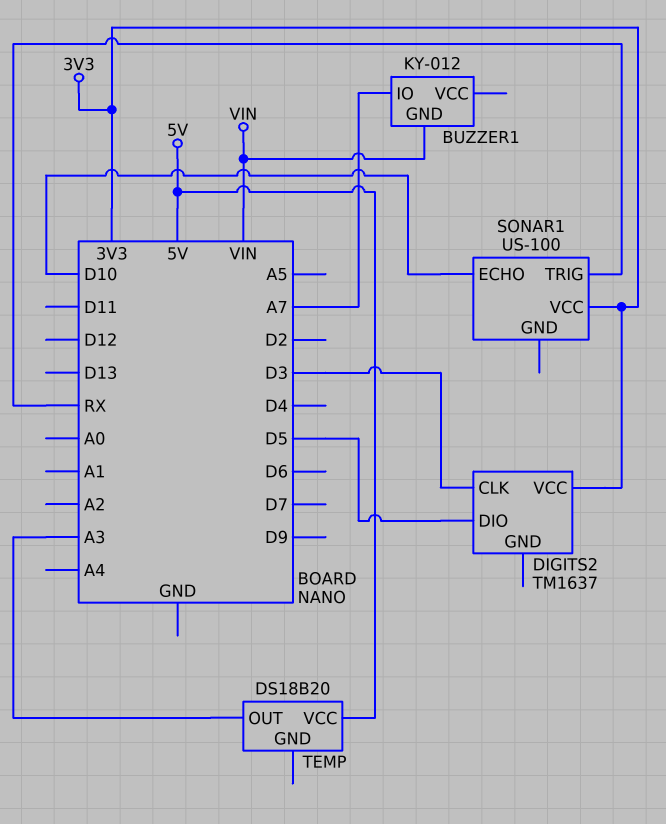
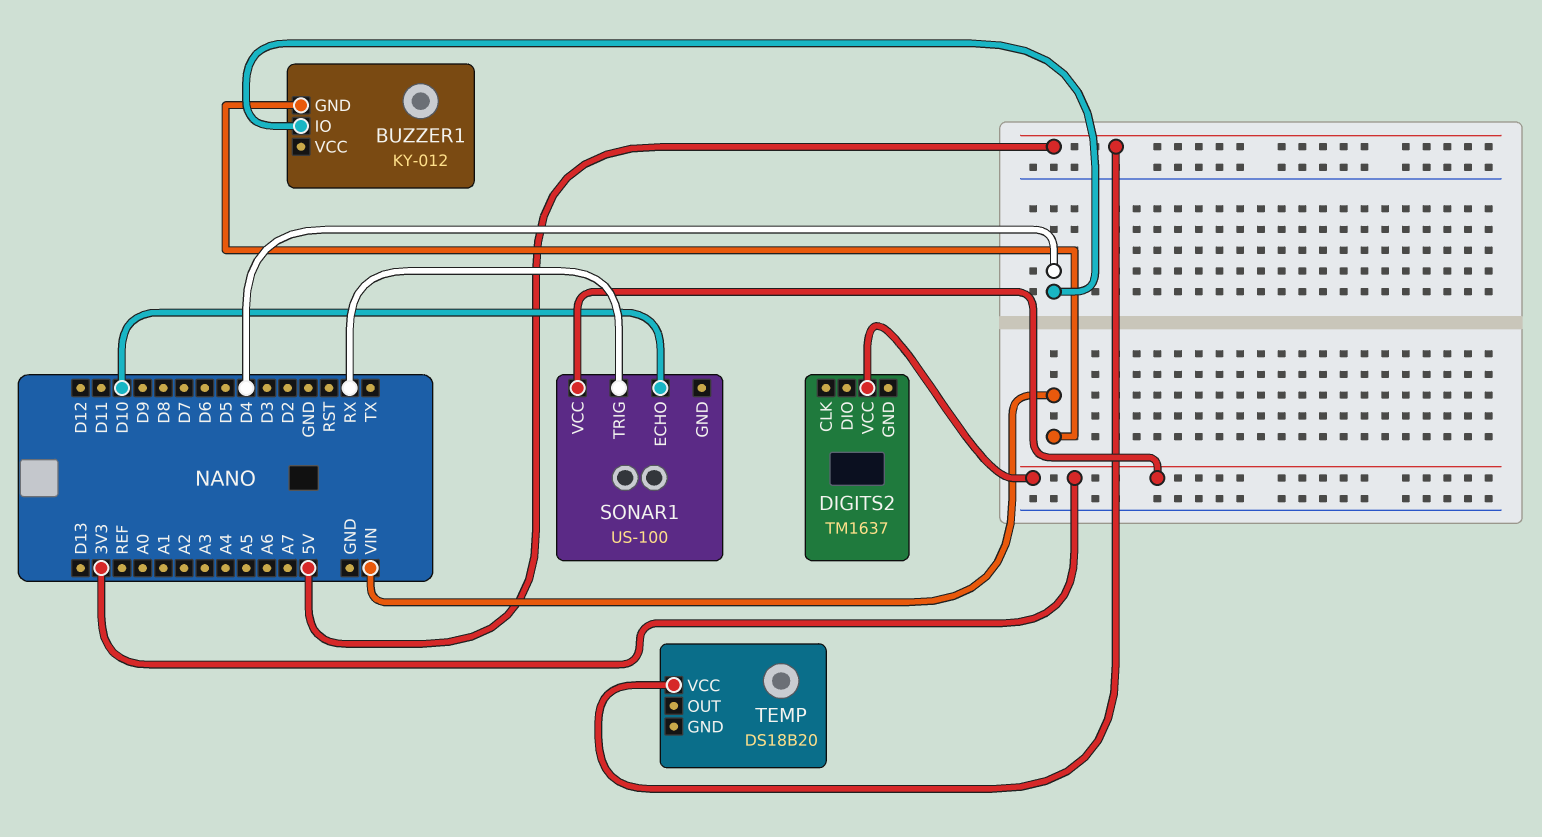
BUZZER1 pin IO: A7 -> D4
DIGITS2 pin CLK: D3 -> none
DIGITS2 pin DIO: D5 -> none
TEMP pin OUT: A3 -> none

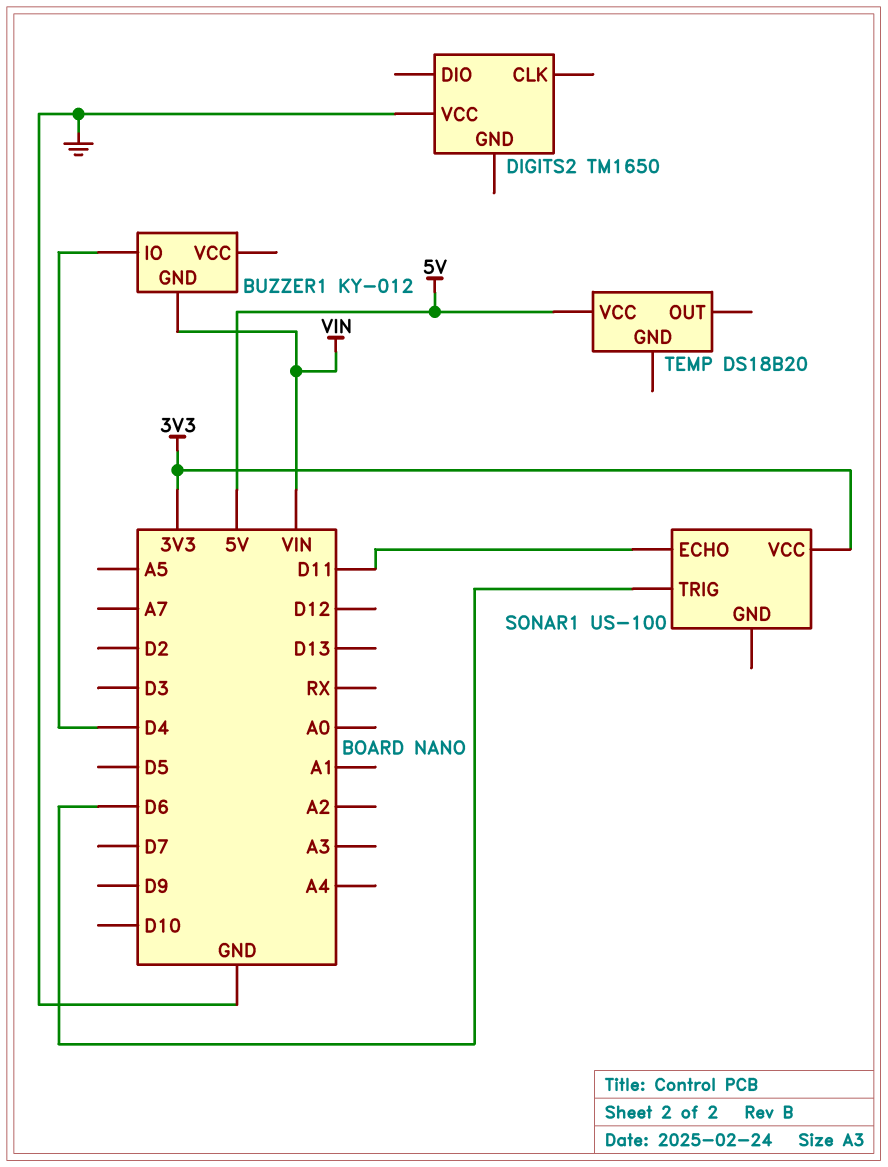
DIGITS2: TM1637 -> TM1650
DIGITS2 pin VCC: 3V3 -> GND
SONAR1 pin ECHO: D10 -> D11
SONAR1 pin TRIG: RX -> D6

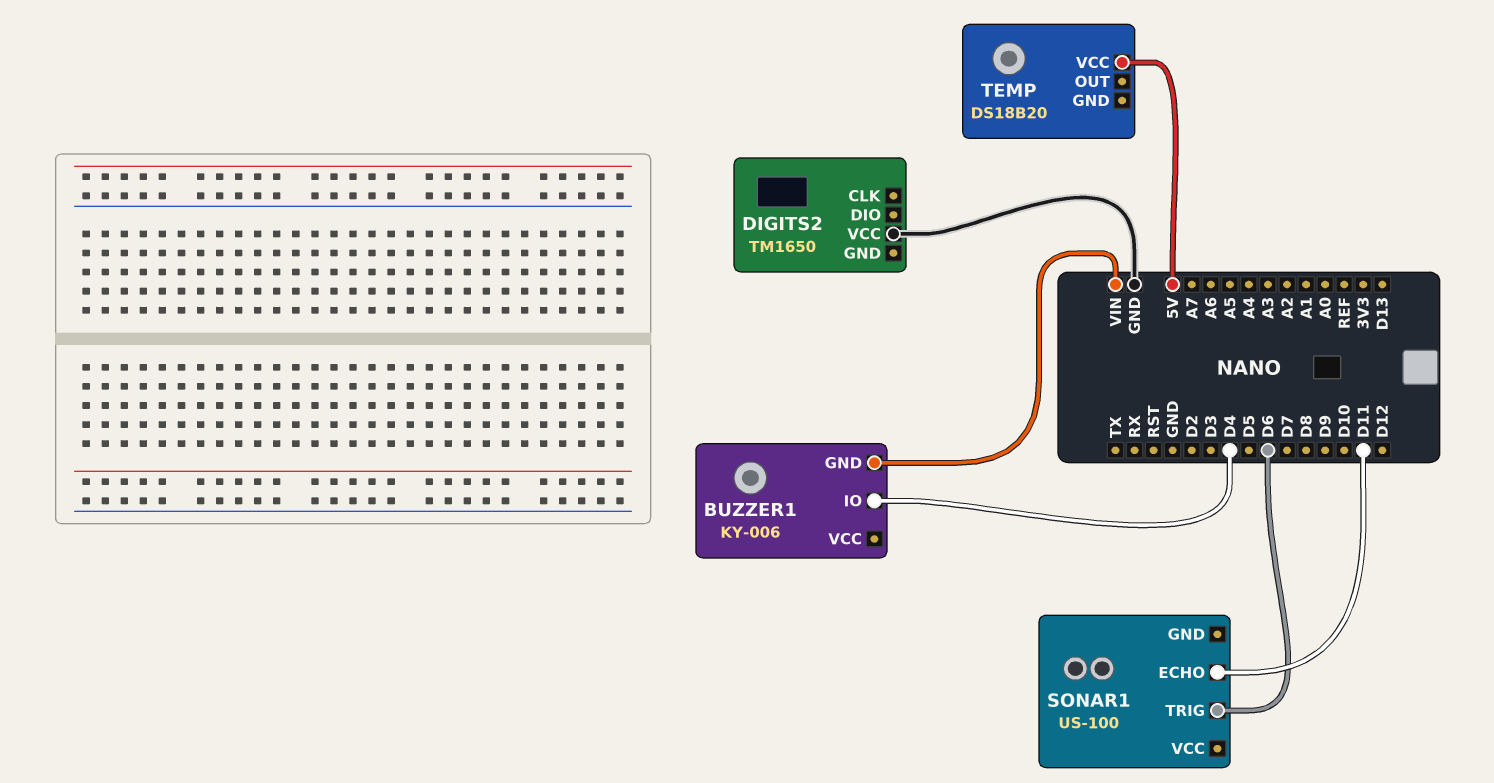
BUZZER1: KY-012 -> KY-006
SONAR1 pin VCC: 3V3 -> none

